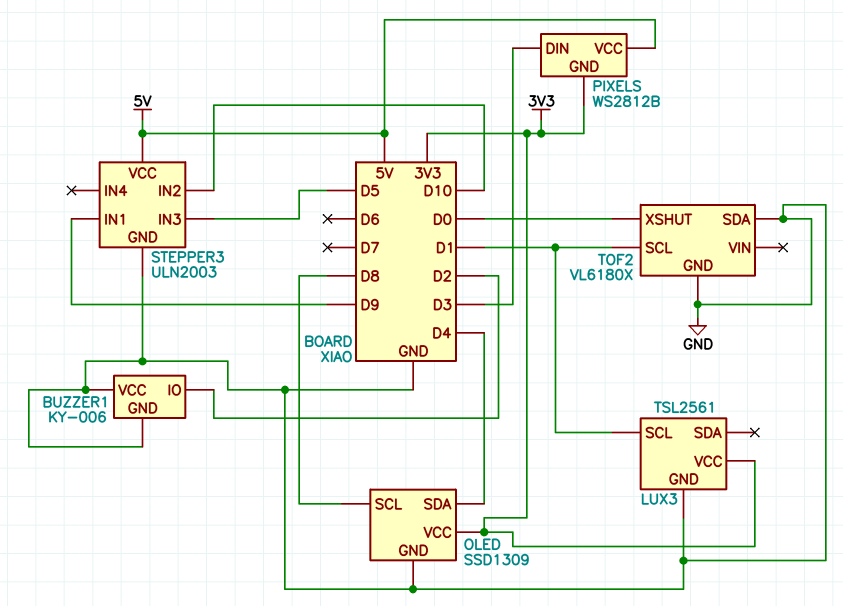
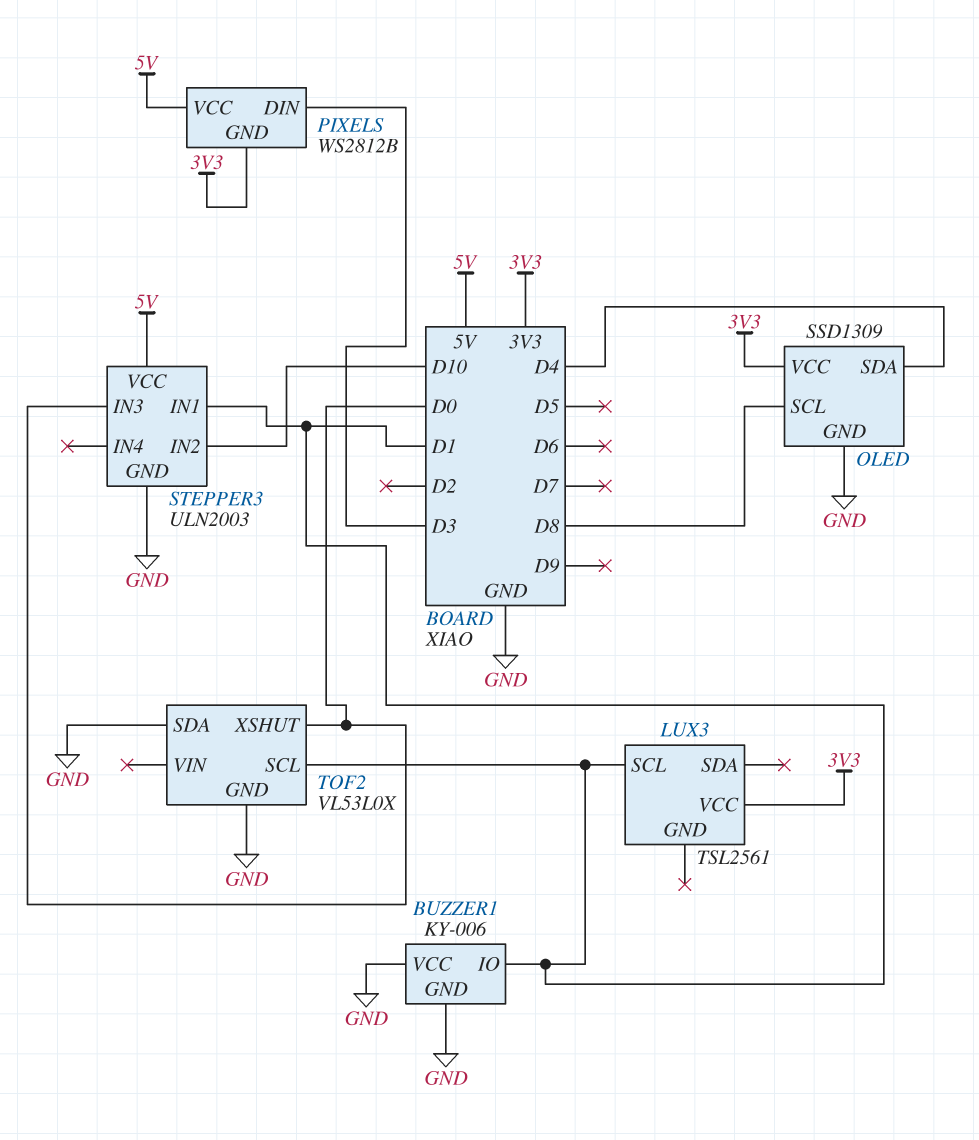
BUZZER1 pin IO: D2 -> D1
LUX3 pin GND: GND -> none
STEPPER3 pin IN1: D9 -> D1
STEPPER3 pin IN3: D5 -> D0
TOF2: VL6180X -> VL53L0X

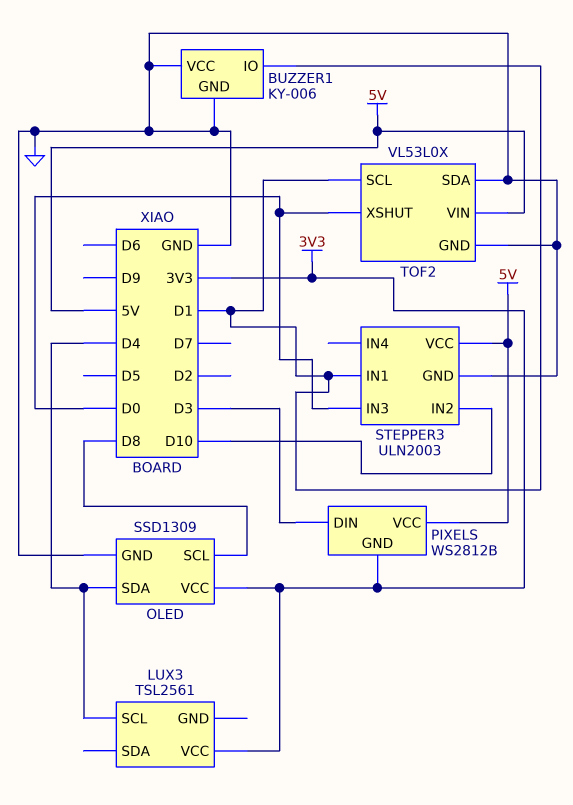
LUX3 pin SCL: D1 -> D4
TOF2 pin VIN: none -> 5V

